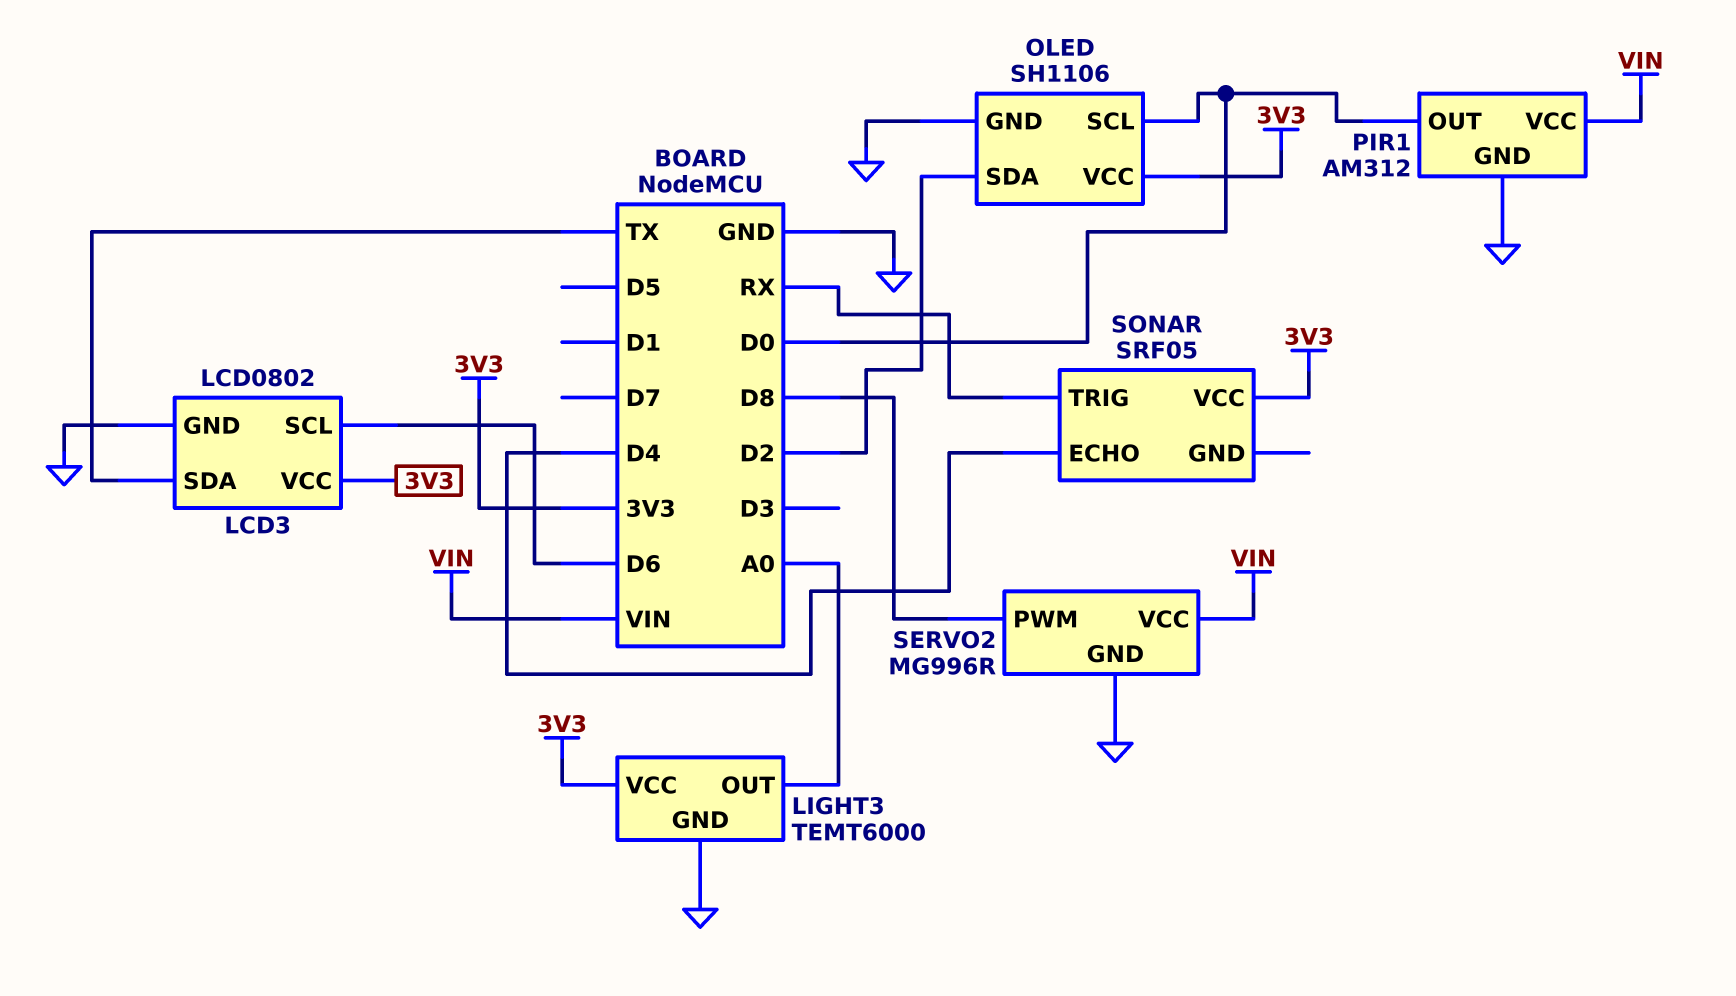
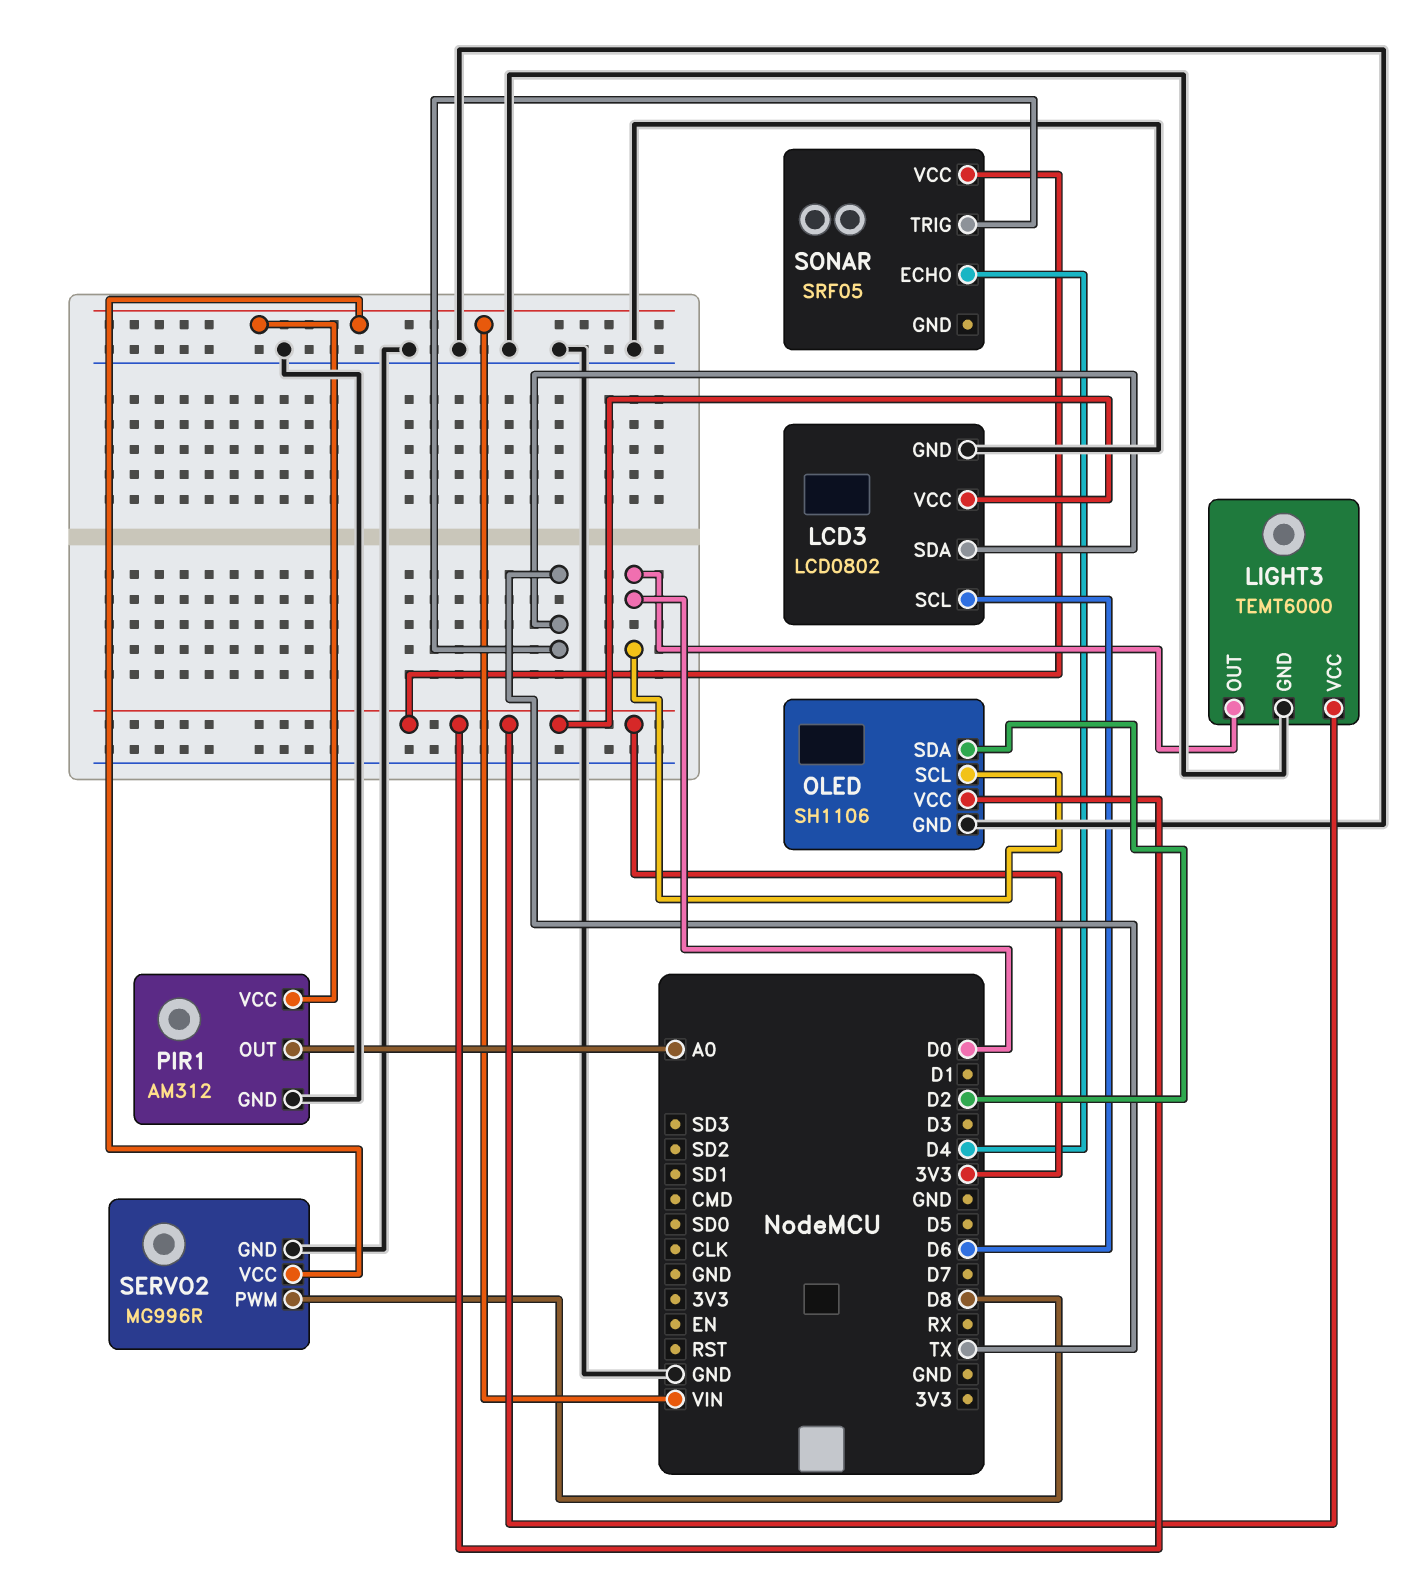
LIGHT3 pin OUT: A0 -> D0
PIR1 pin OUT: D0 -> A0
SONAR pin TRIG: RX -> TX

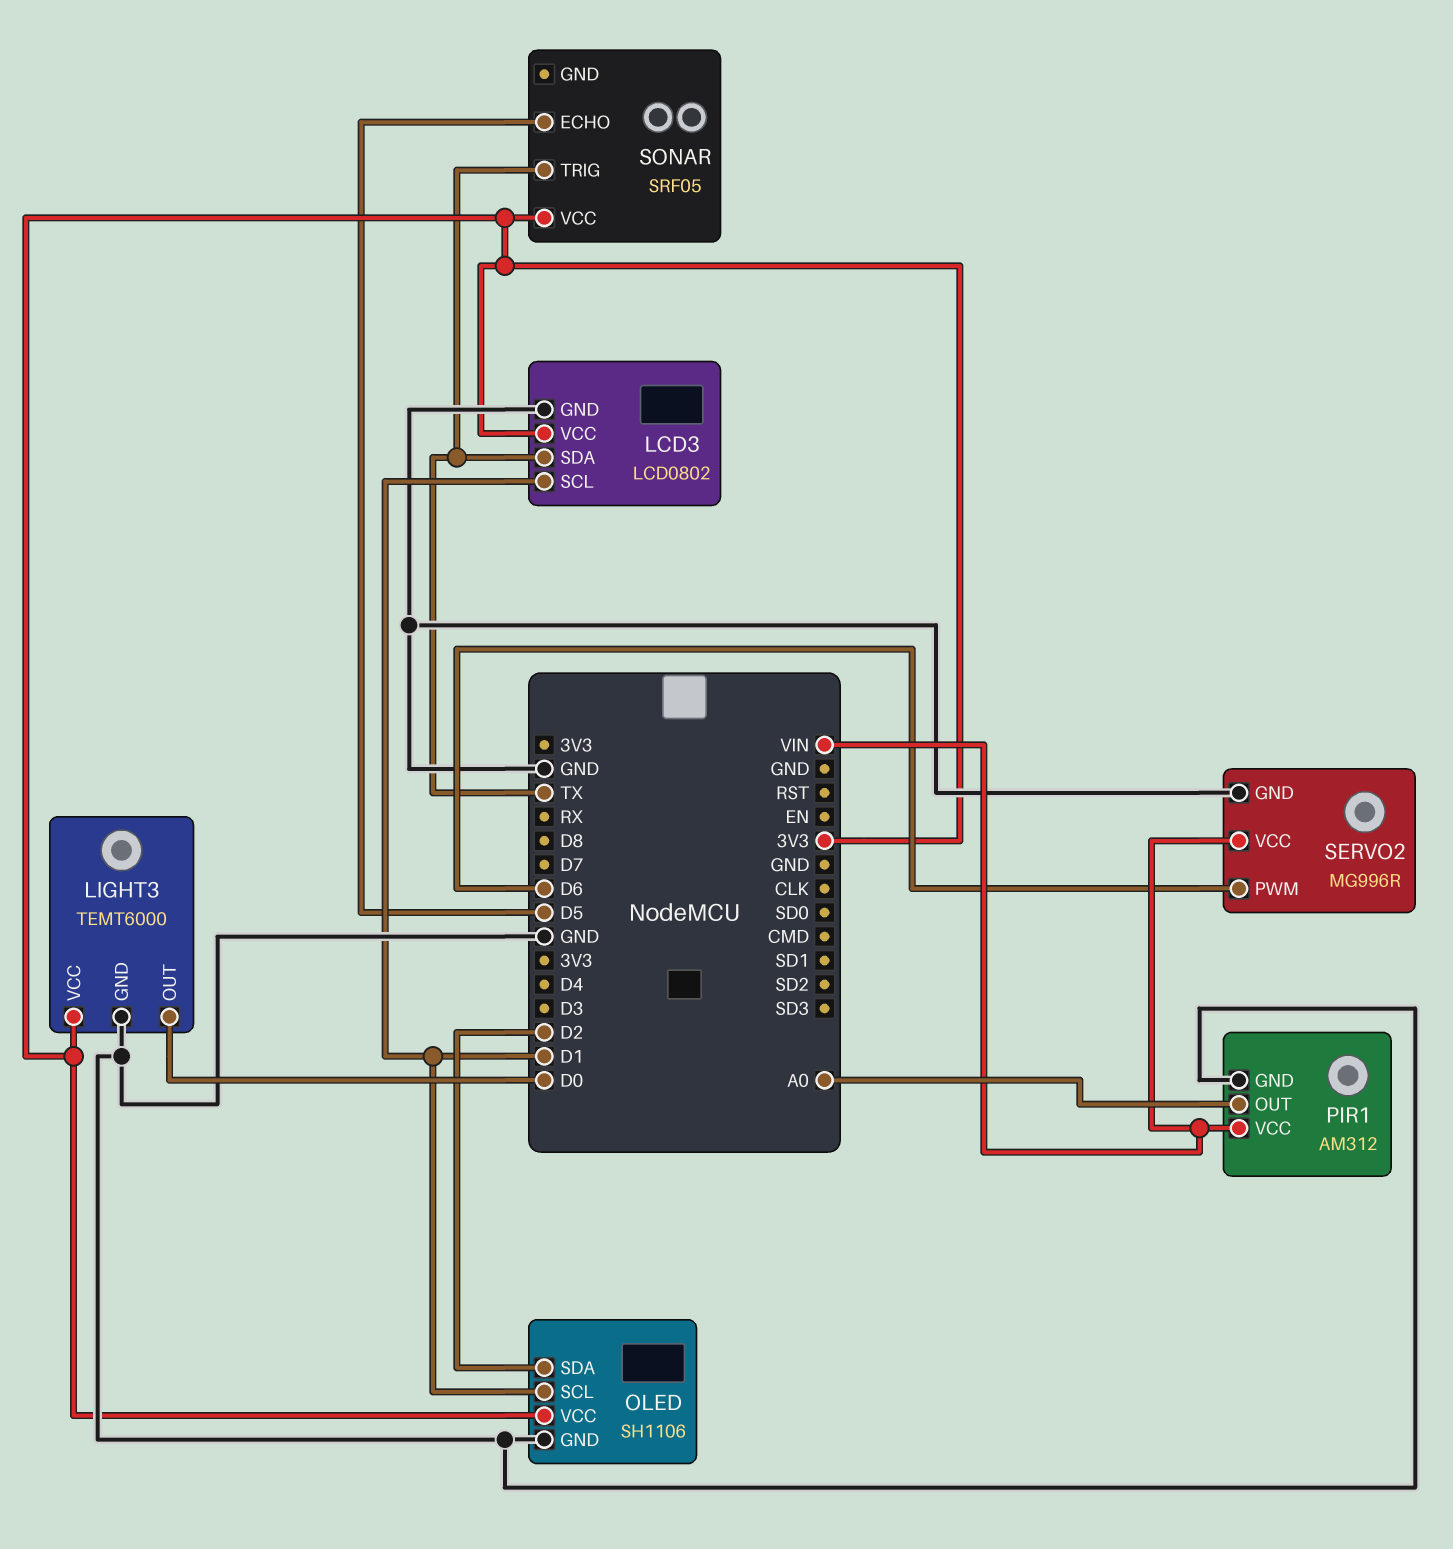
LCD3 pin SCL: D6 -> D1
OLED pin SCL: D0 -> D1
SERVO2 pin PWM: D8 -> D6
SONAR pin ECHO: D4 -> D5

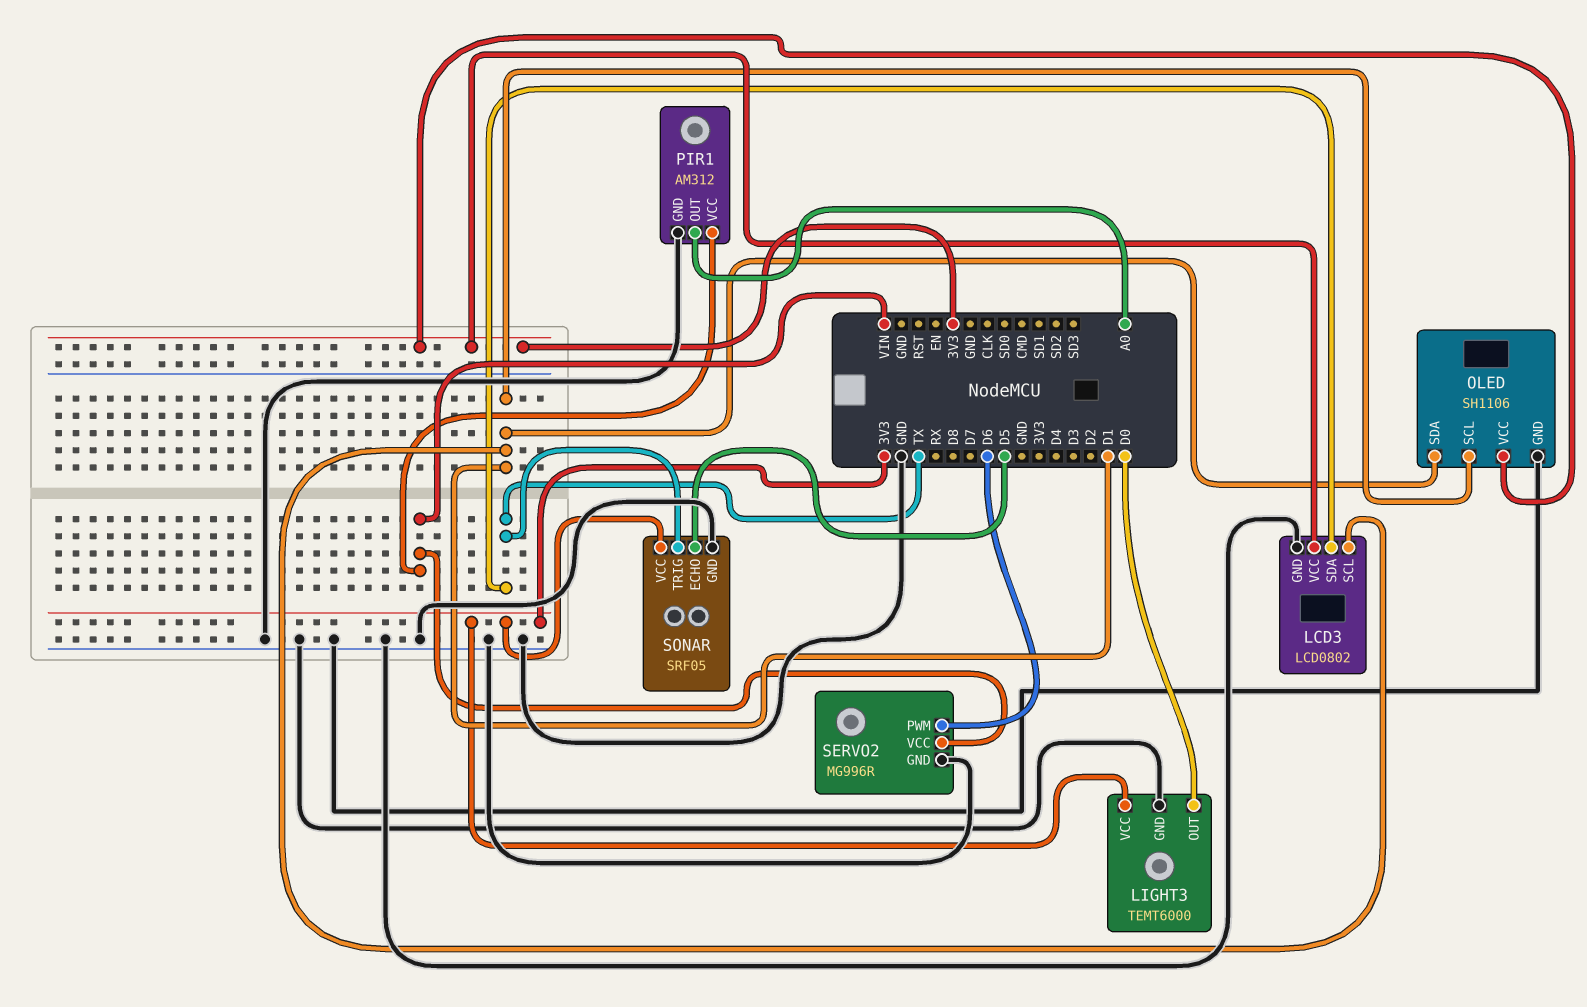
OLED pin SDA: D2 -> D1
SONAR pin GND: none -> GND

